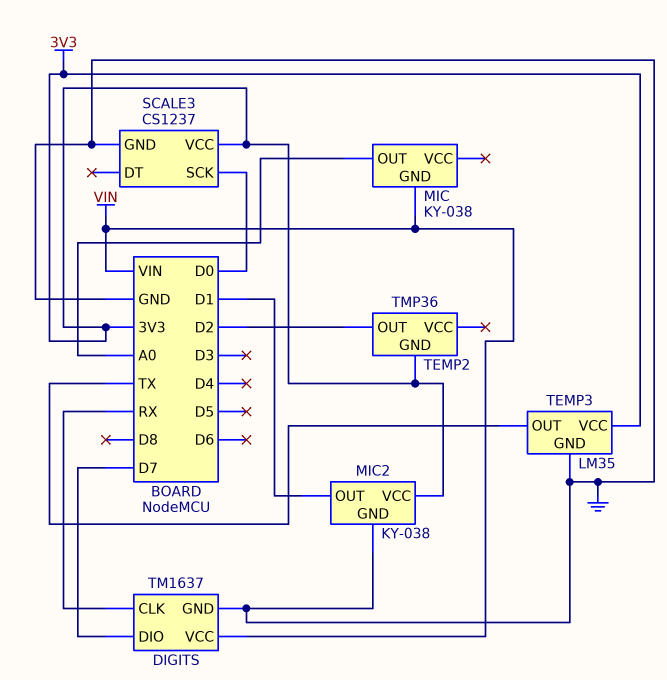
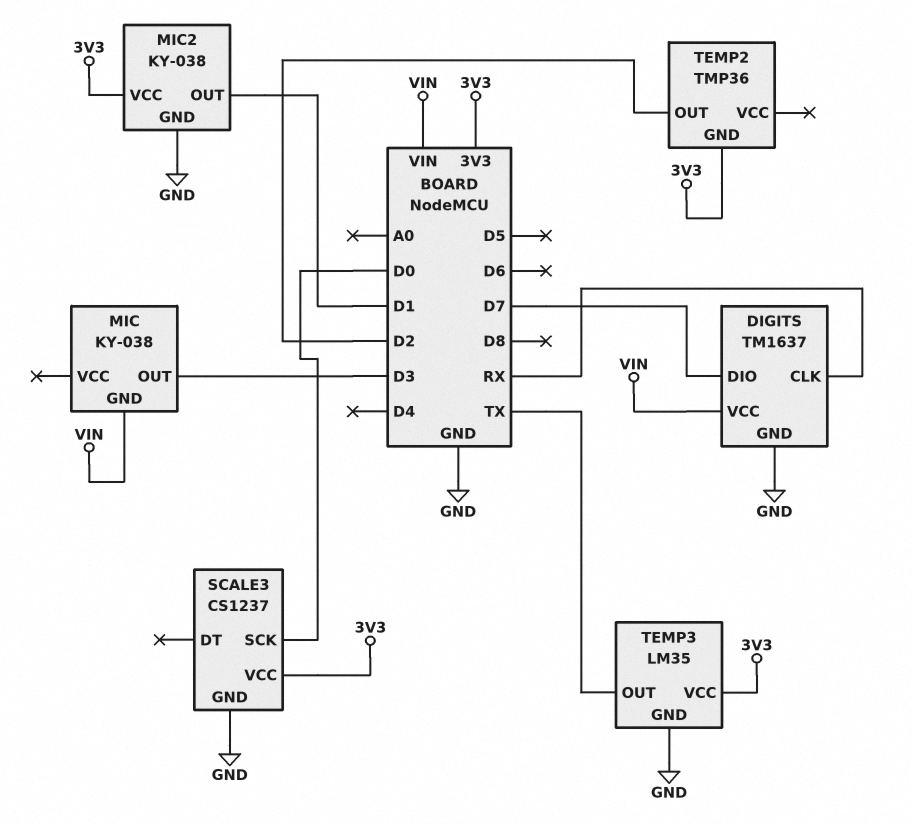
MIC pin OUT: A0 -> D3

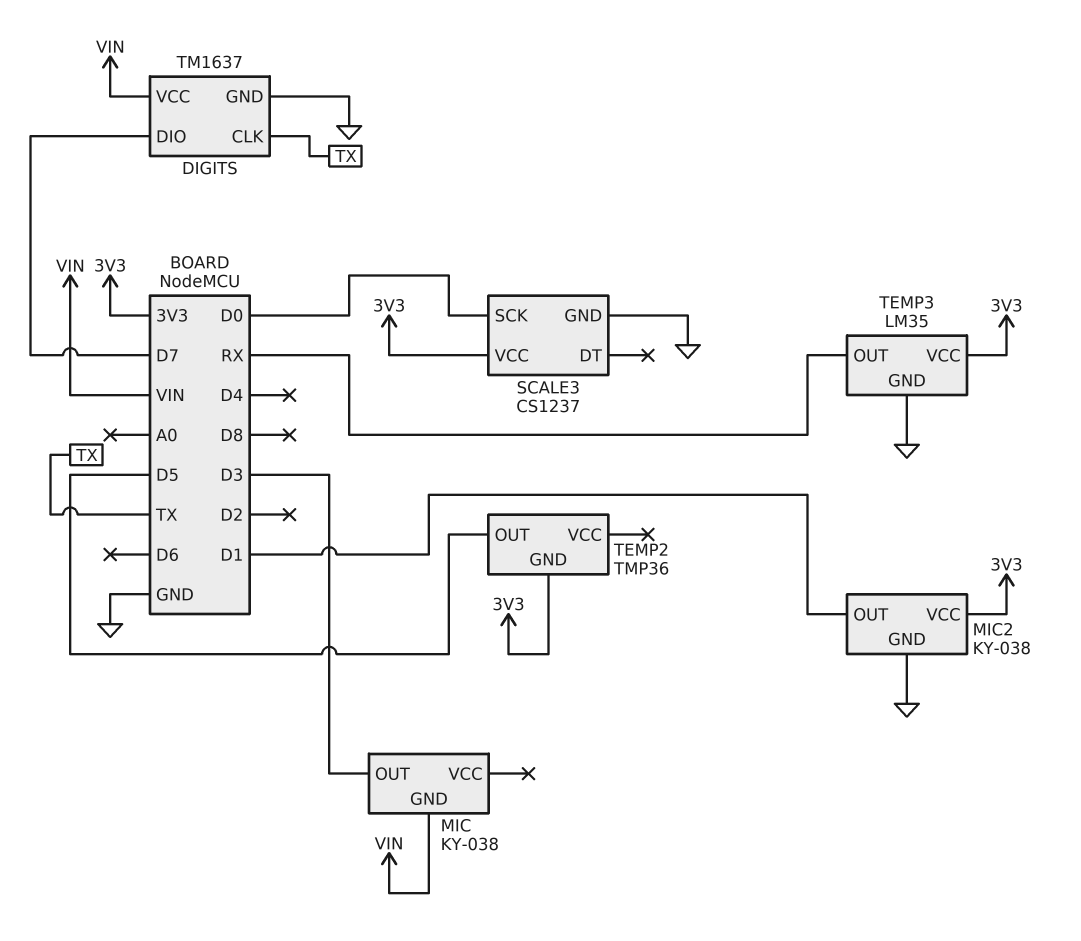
DIGITS pin CLK: RX -> TX
TEMP2 pin OUT: D2 -> D5
TEMP3 pin OUT: TX -> RX

